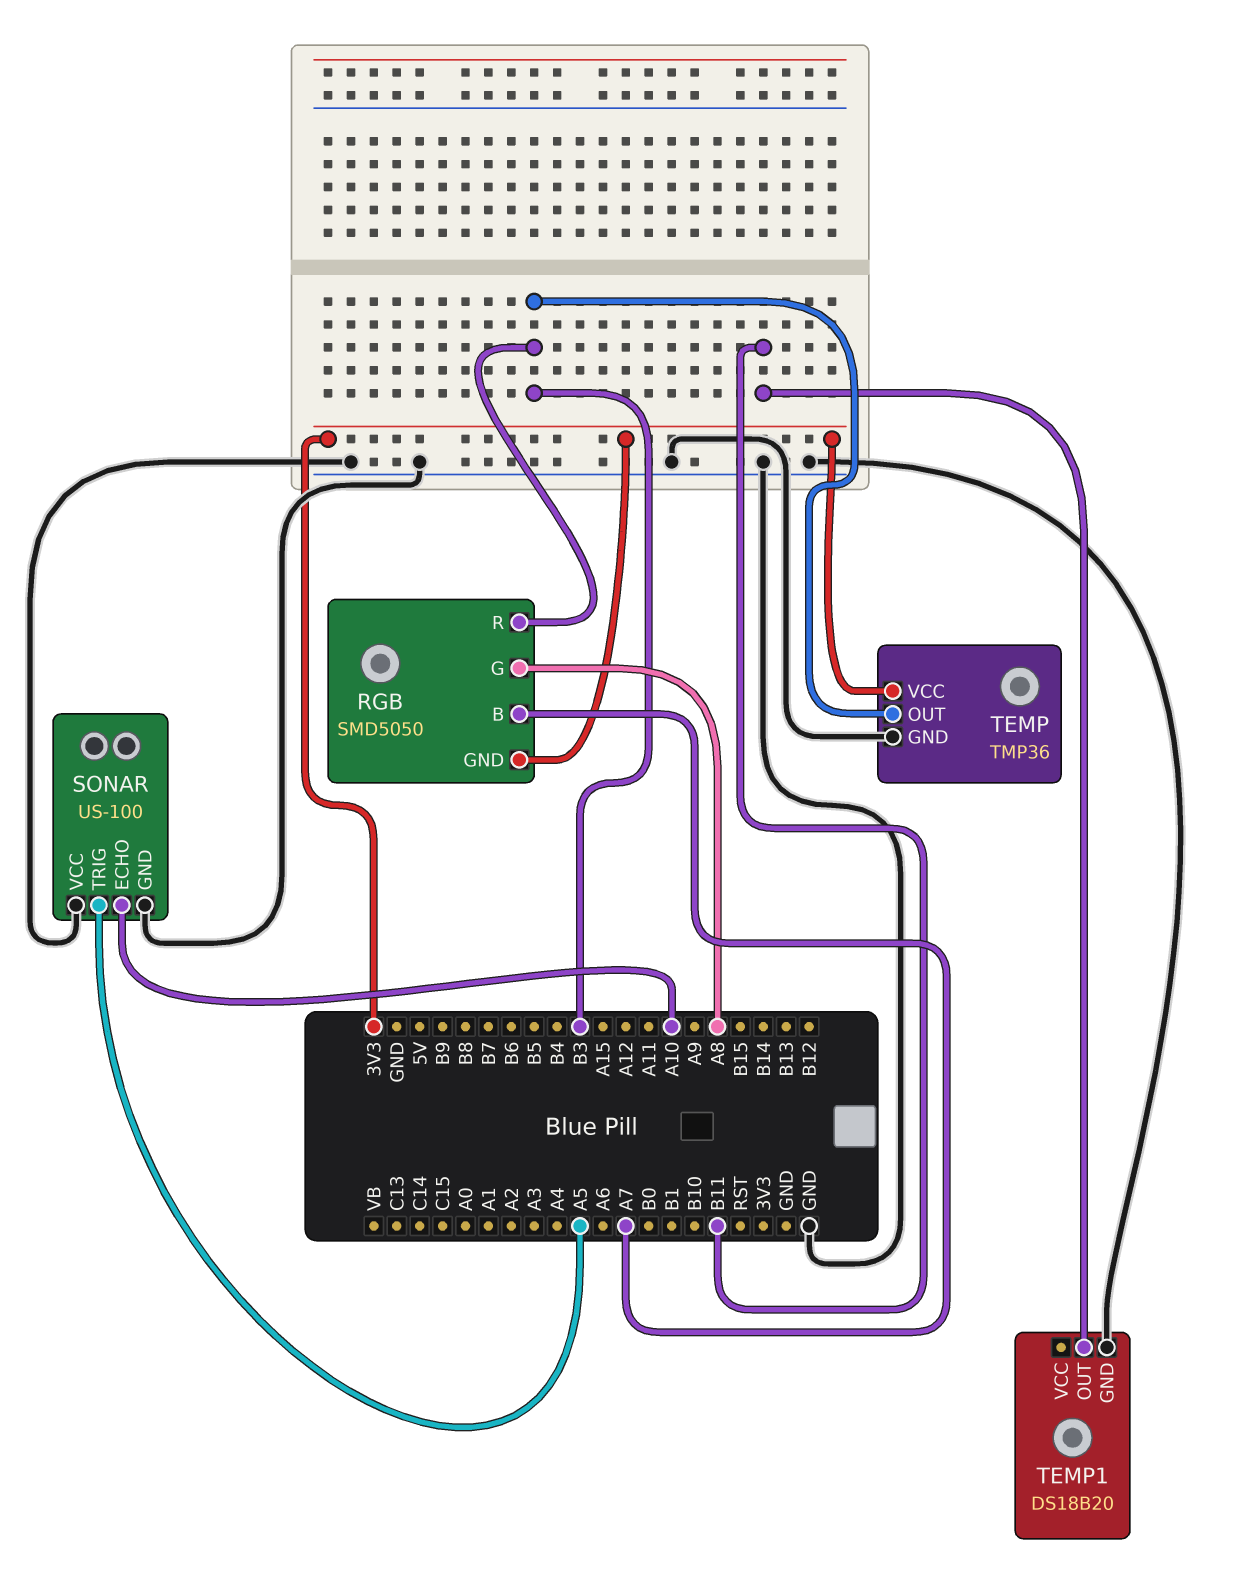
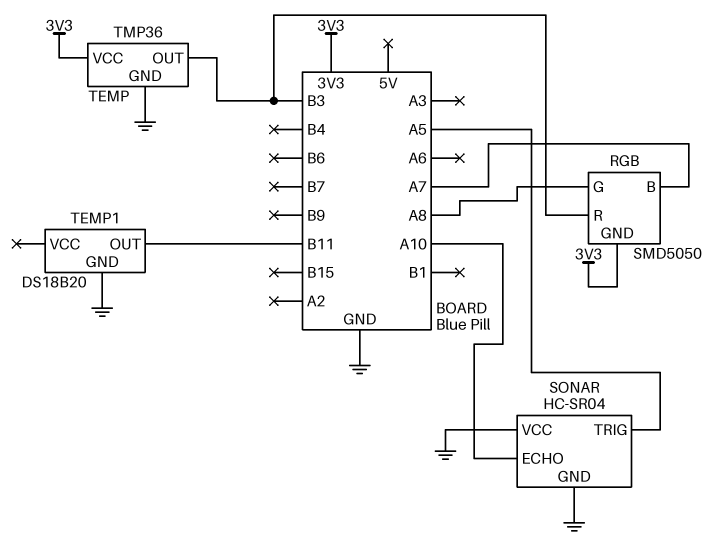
SONAR: US-100 -> HC-SR04

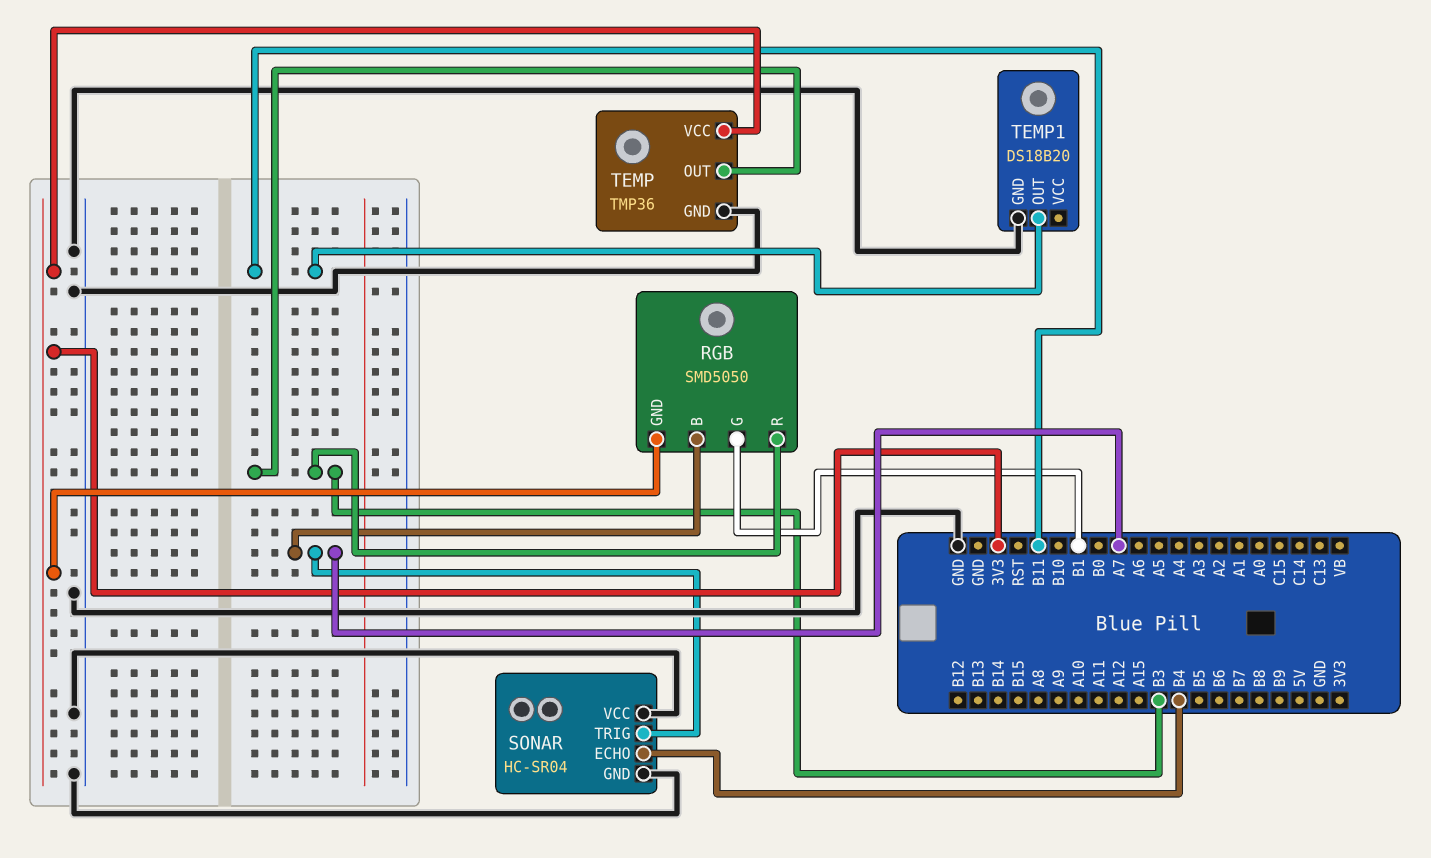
RGB pin G: A8 -> B1
SONAR pin ECHO: A10 -> B4
SONAR pin TRIG: A5 -> A7

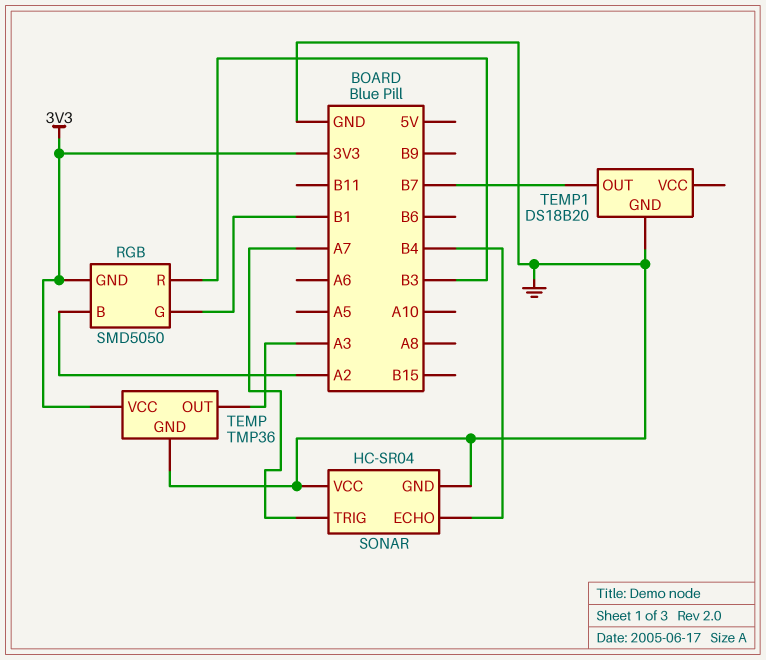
RGB pin B: A7 -> A2
TEMP pin OUT: B3 -> A3
TEMP1 pin OUT: B11 -> B7

